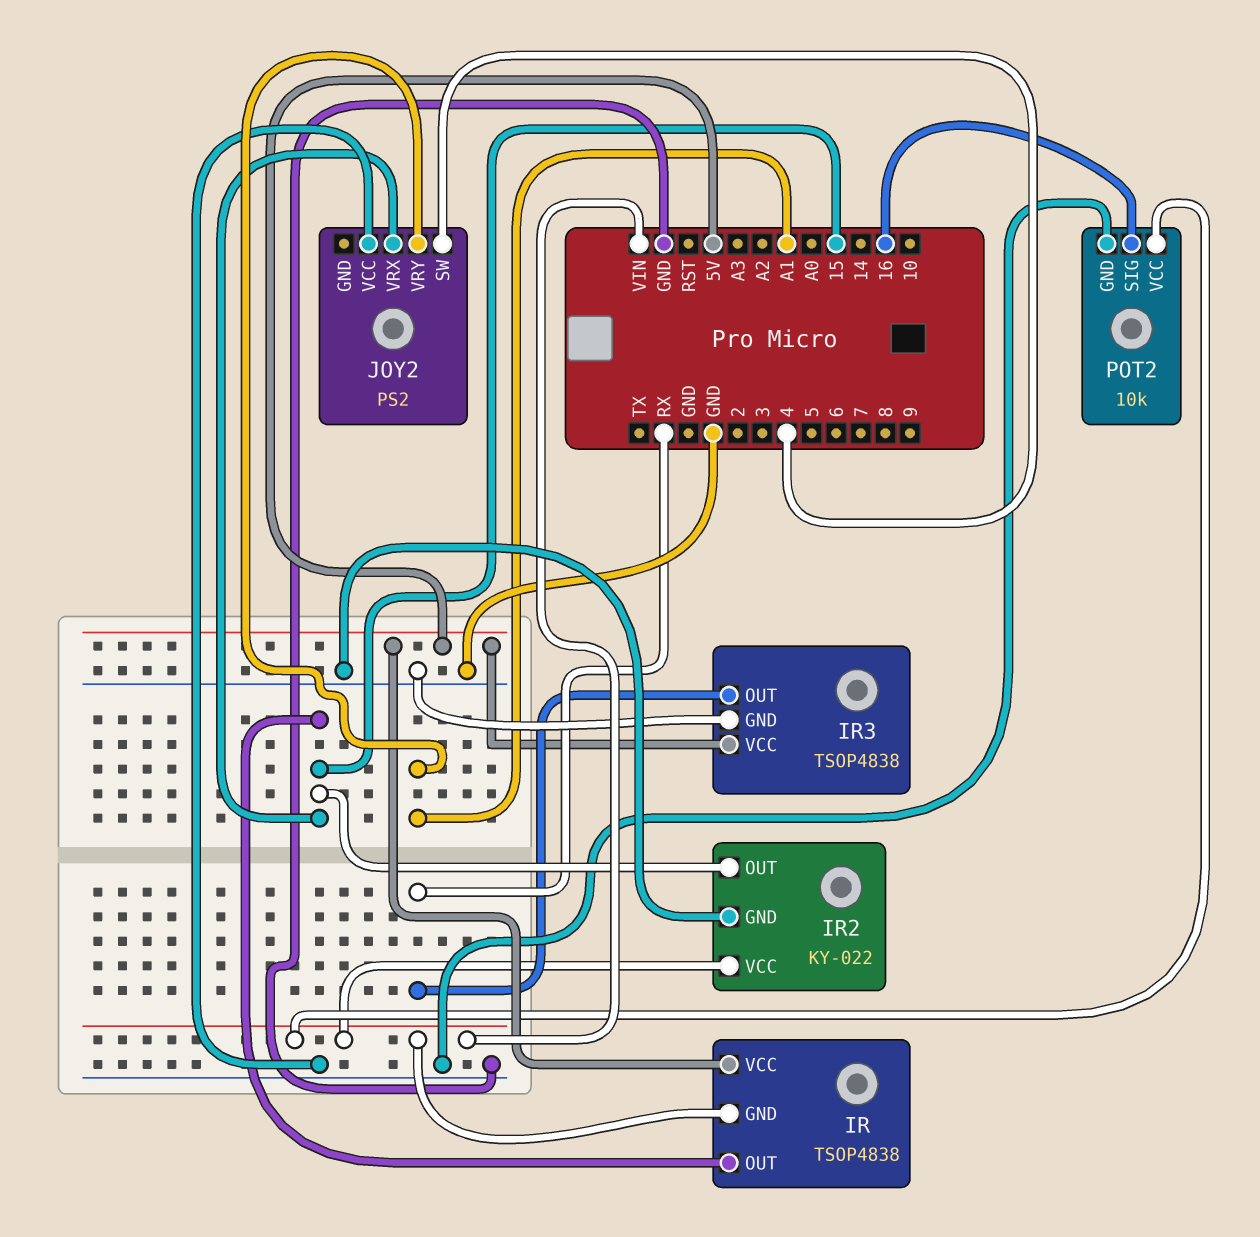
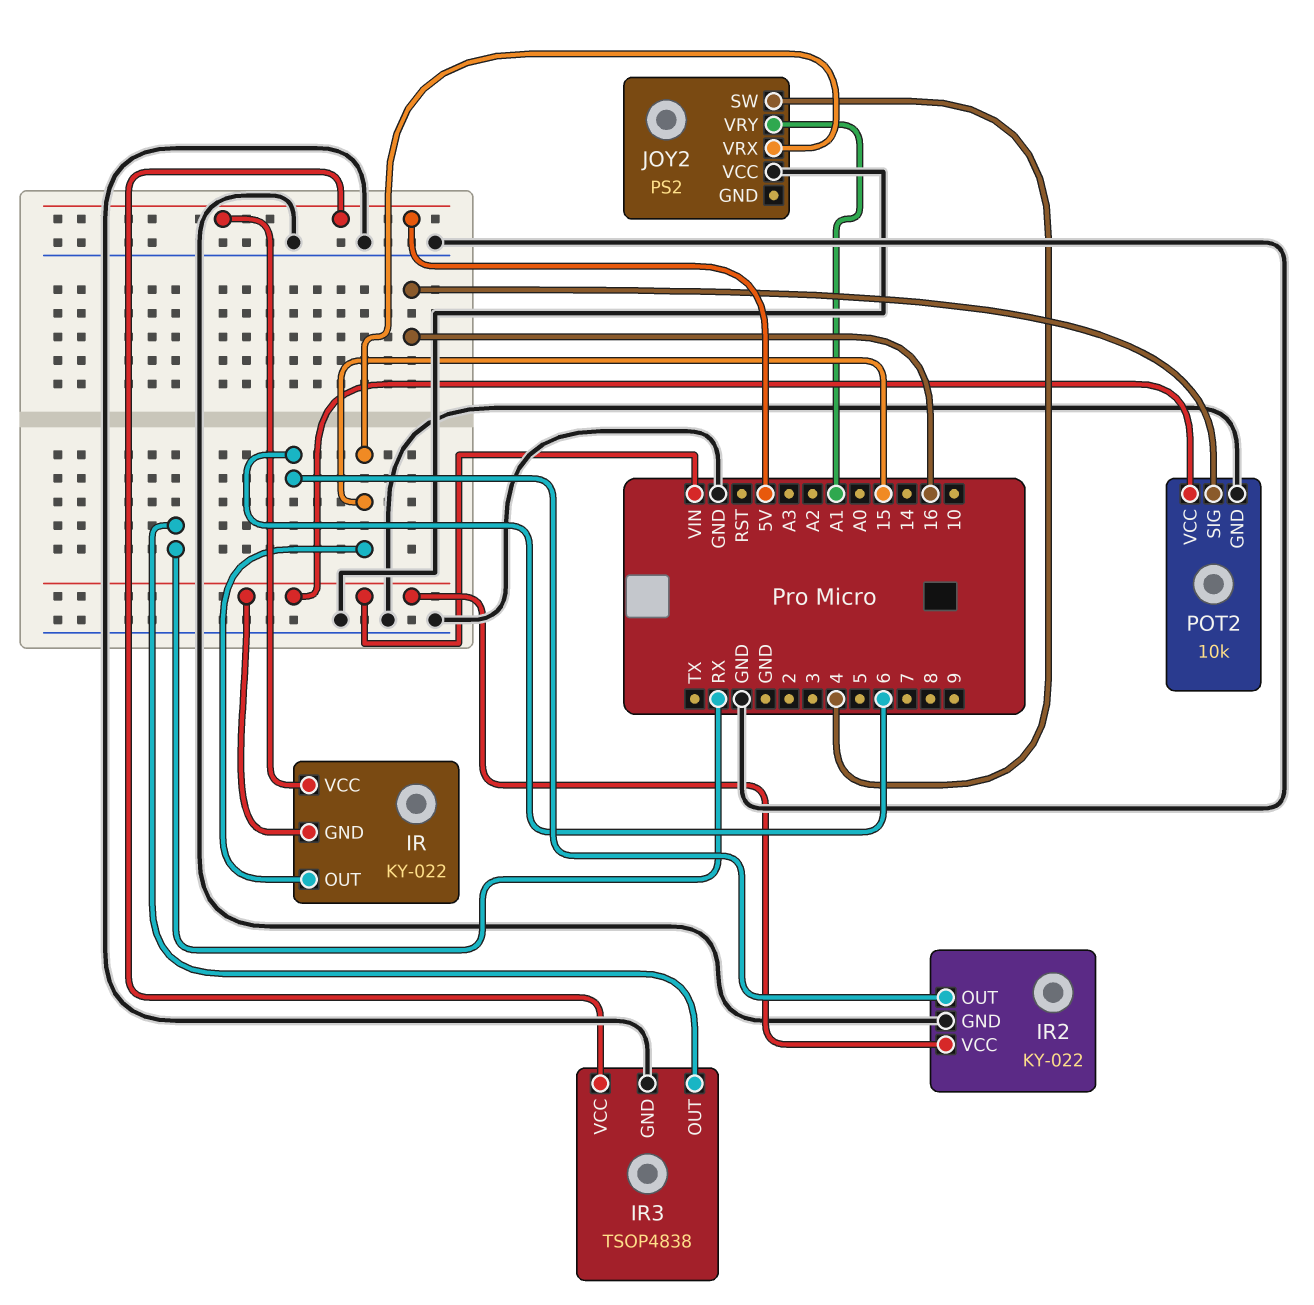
IR: TSOP4838 -> KY-022
IR2 pin OUT: 15 -> 6

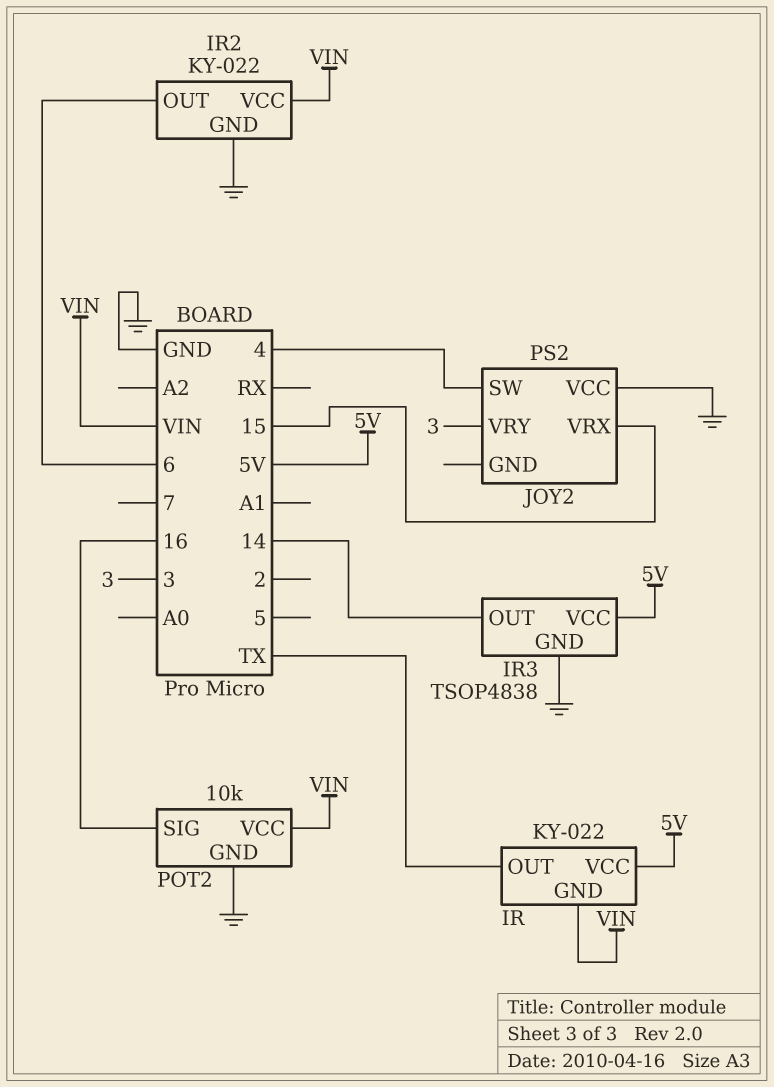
IR pin OUT: 15 -> TX
IR3 pin OUT: RX -> 14
JOY2 pin VRY: A1 -> 3

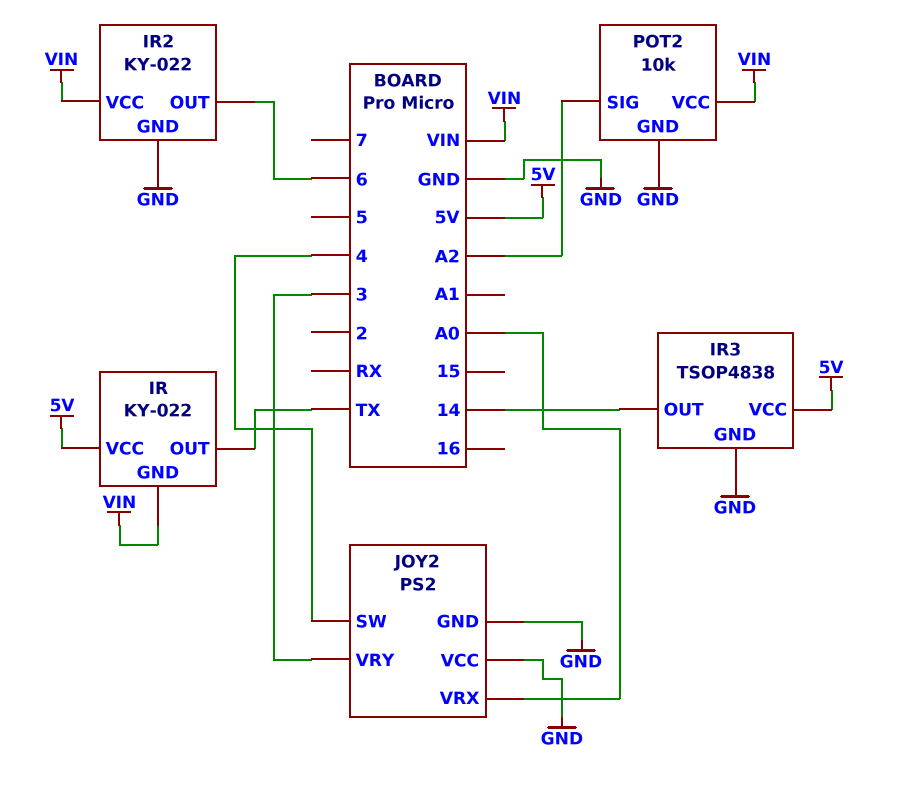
JOY2 pin GND: none -> GND
JOY2 pin VRX: 15 -> A0
POT2 pin SIG: 16 -> A2

